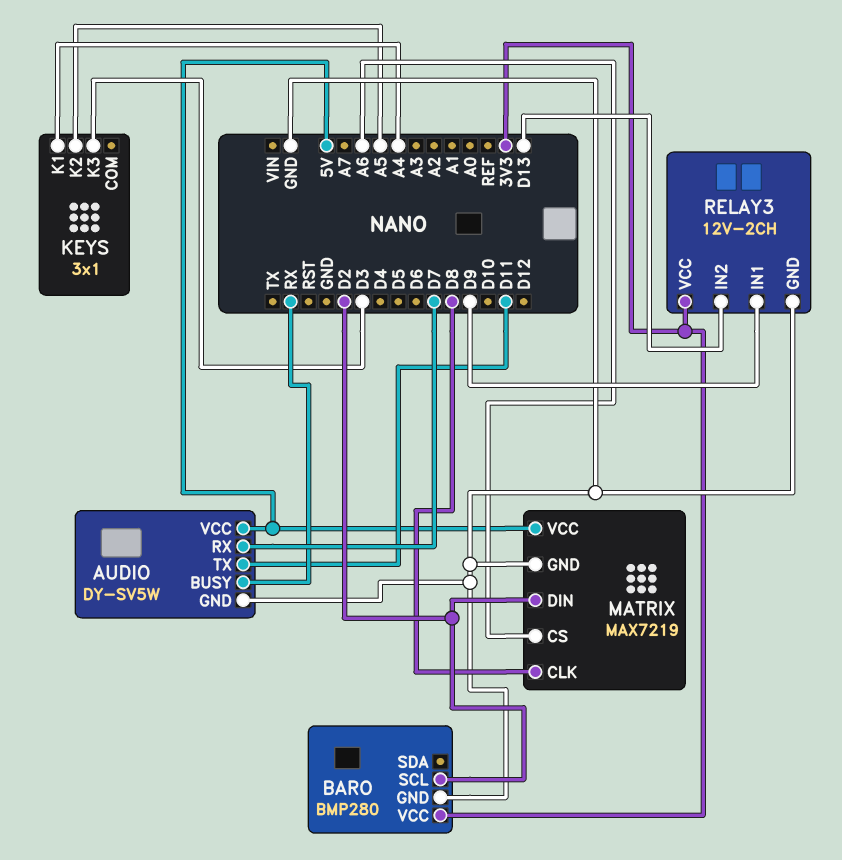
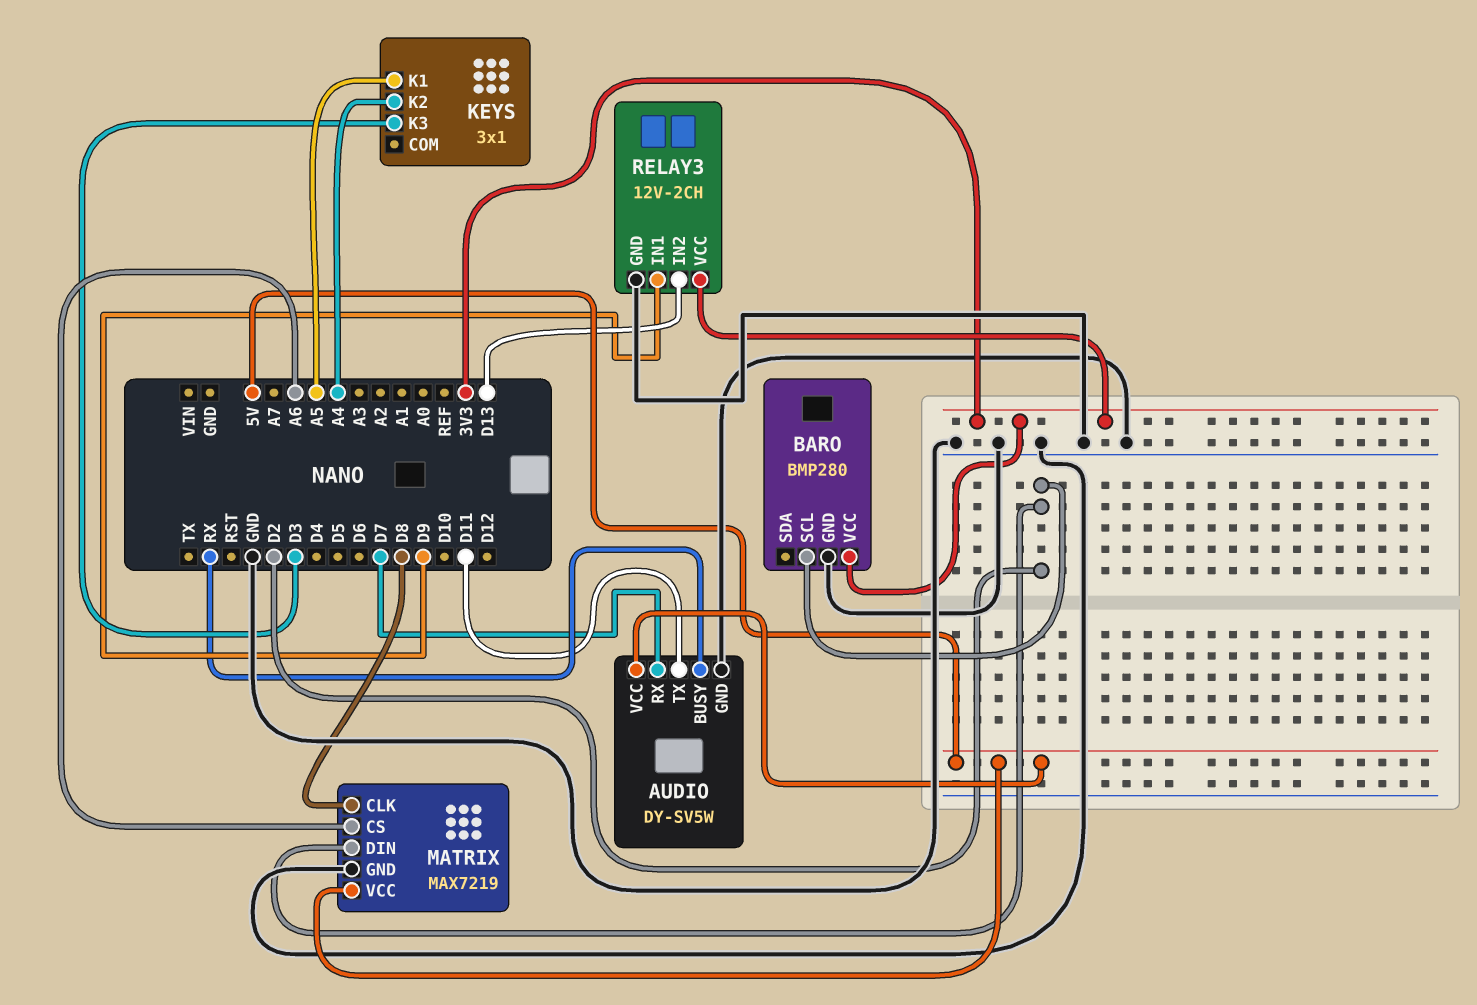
KEYS pin K1: A4 -> A5
KEYS pin K2: A5 -> A4

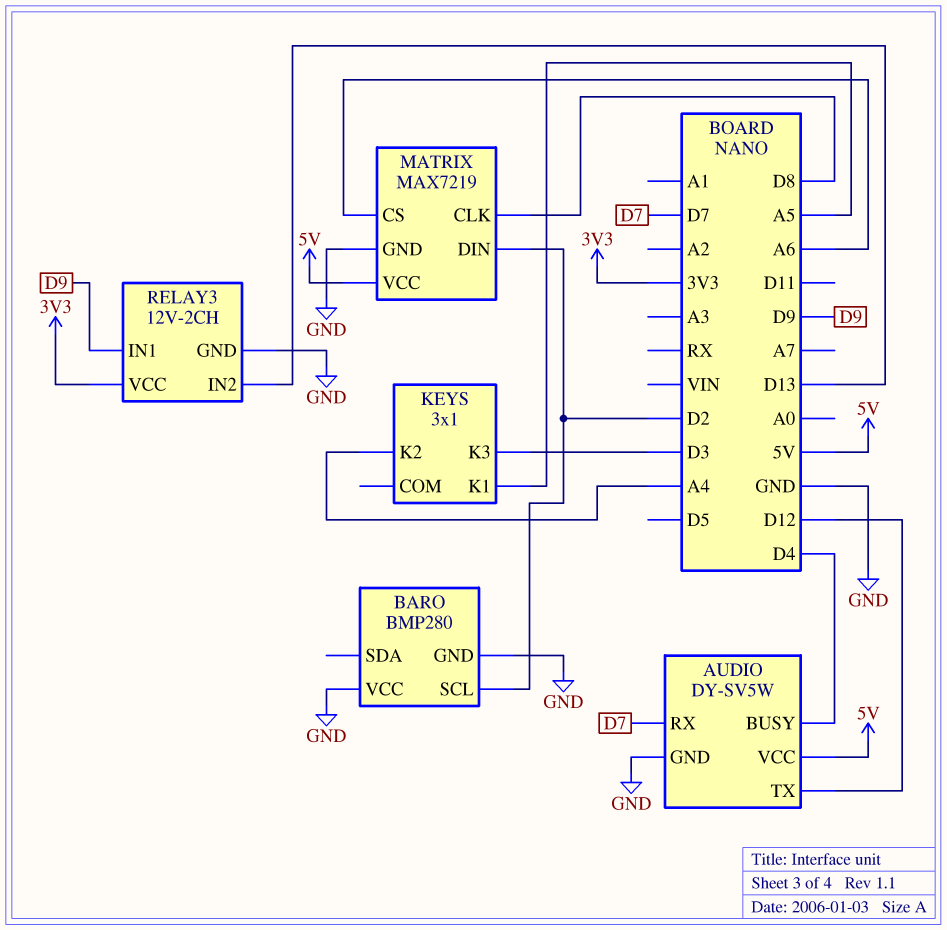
AUDIO pin BUSY: RX -> D4
AUDIO pin TX: D11 -> D12
BARO pin VCC: 3V3 -> GND

